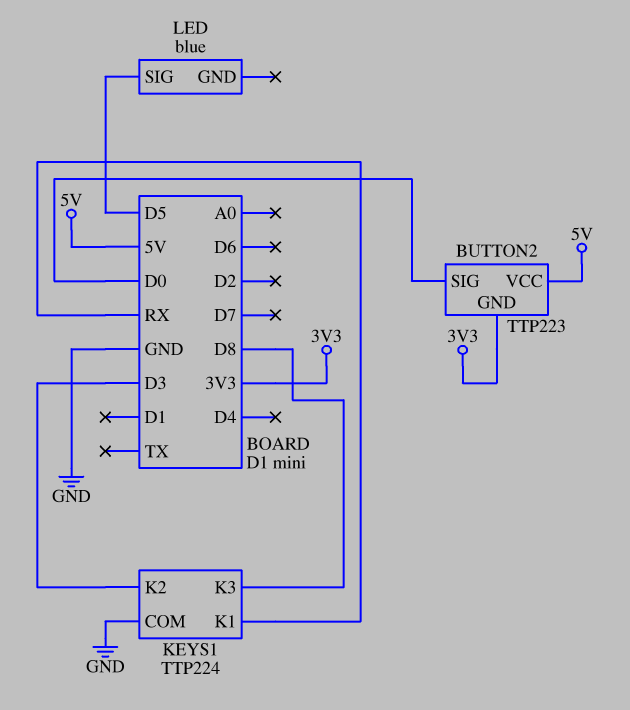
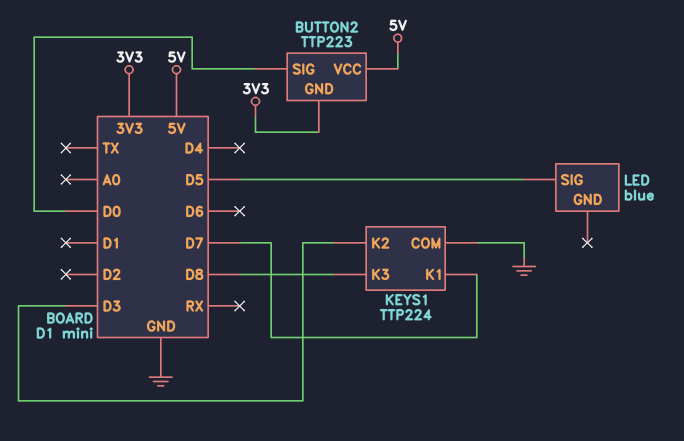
KEYS1 pin K1: RX -> D7

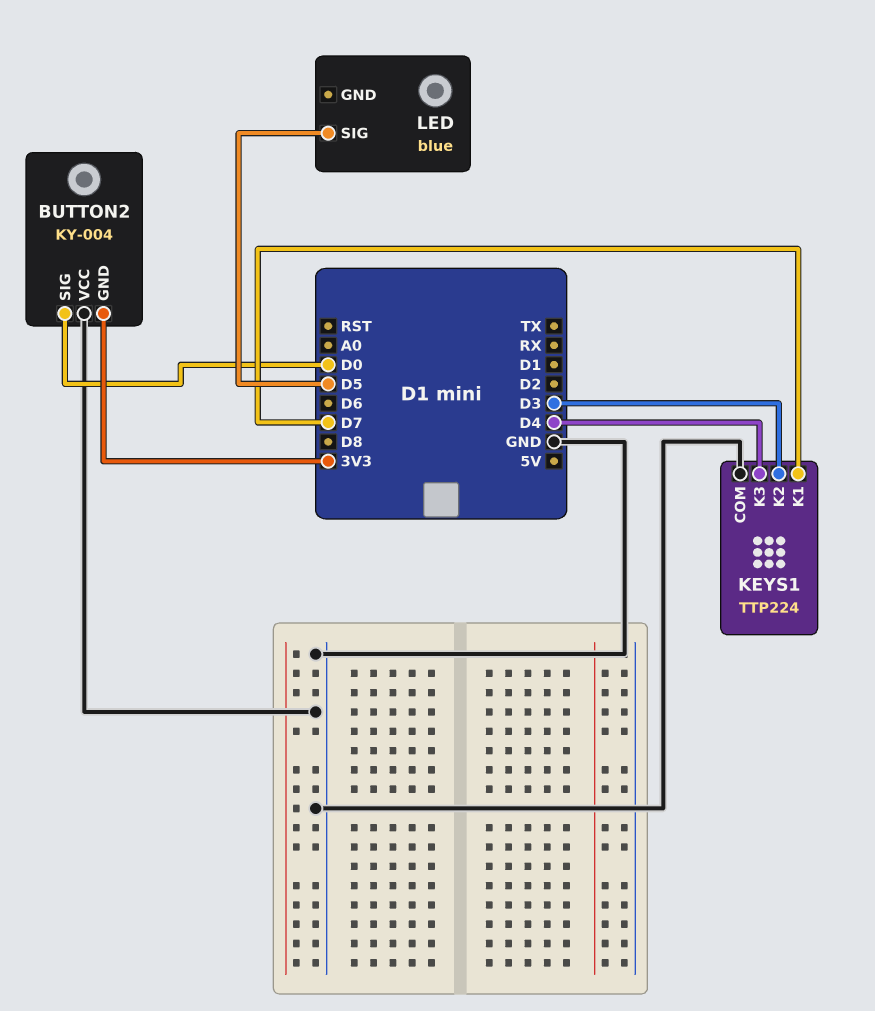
BUTTON2: TTP223 -> KY-004
BUTTON2 pin VCC: 5V -> GND
KEYS1 pin K3: D8 -> D4

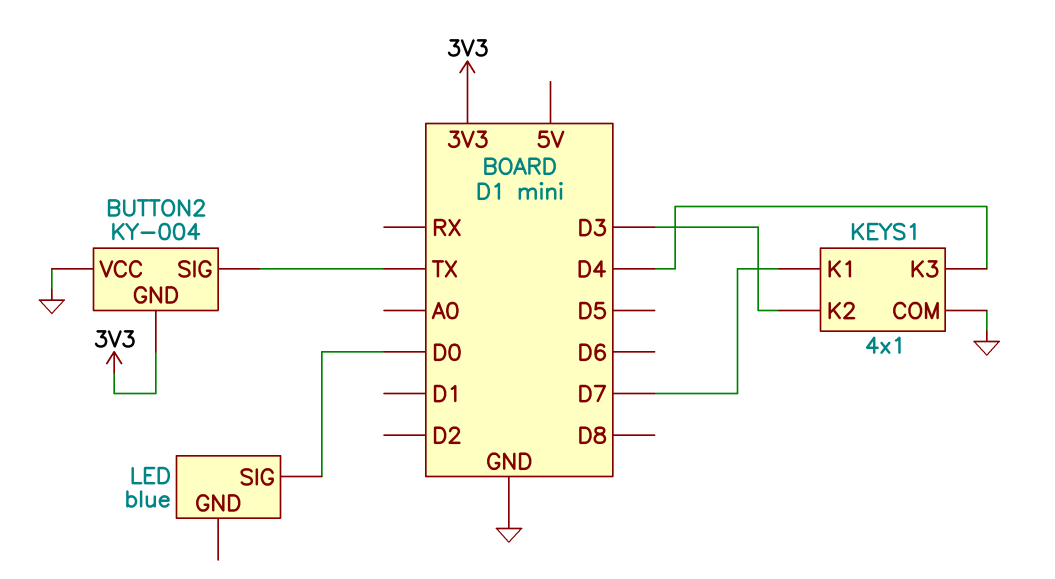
BUTTON2 pin SIG: D0 -> TX
KEYS1: TTP224 -> 4x1
LED pin SIG: D5 -> D0

